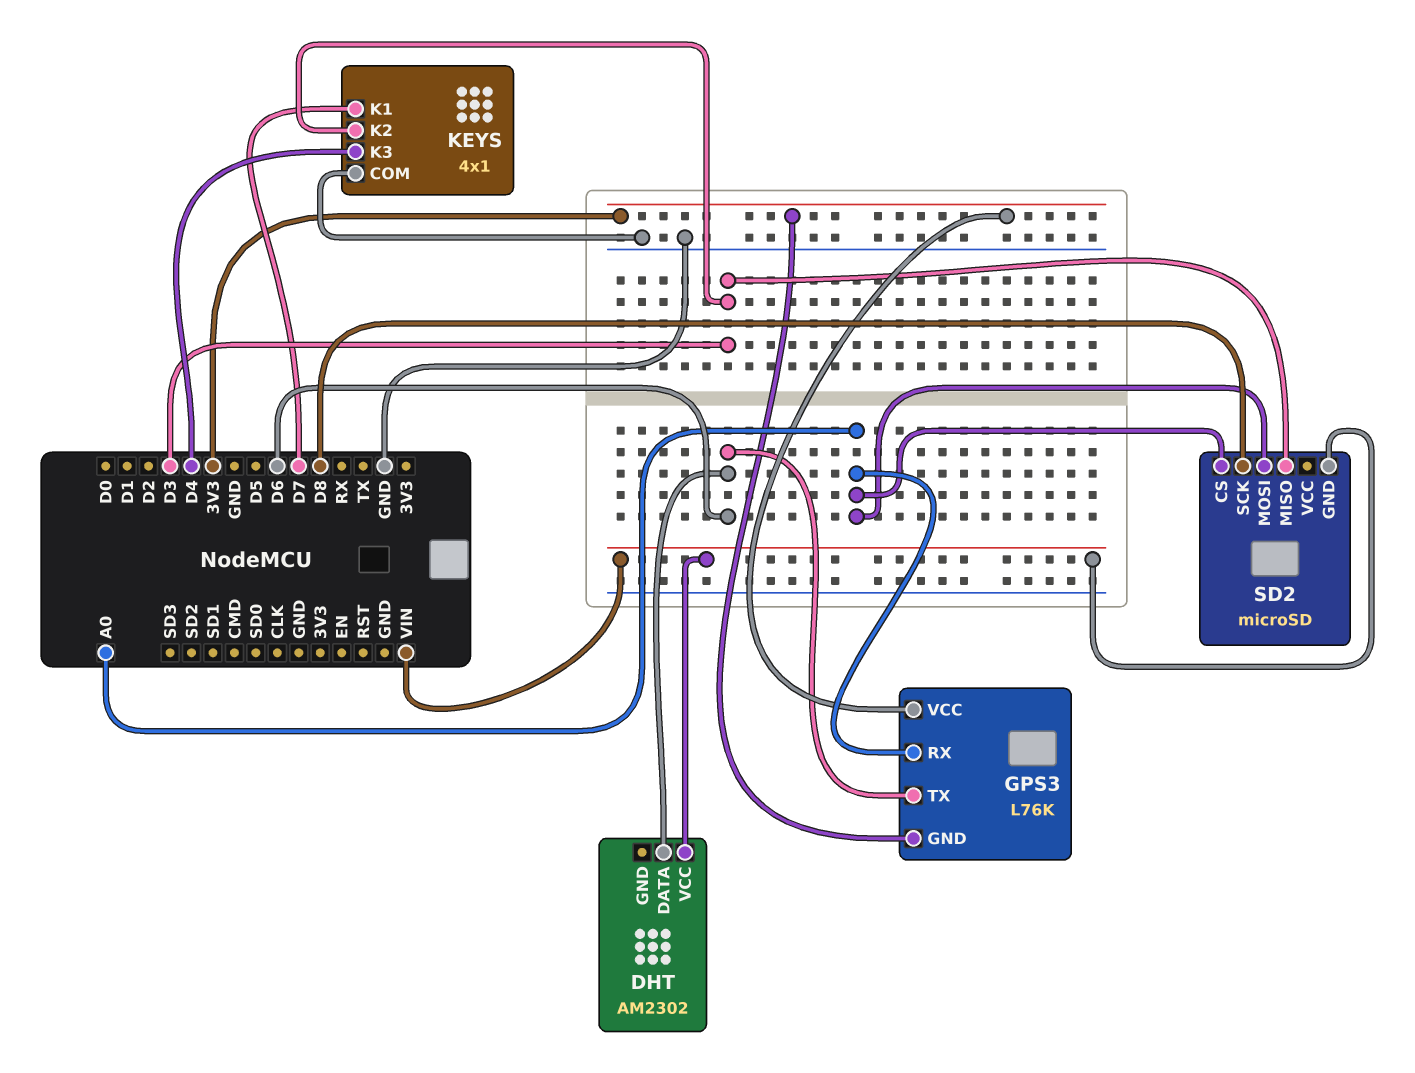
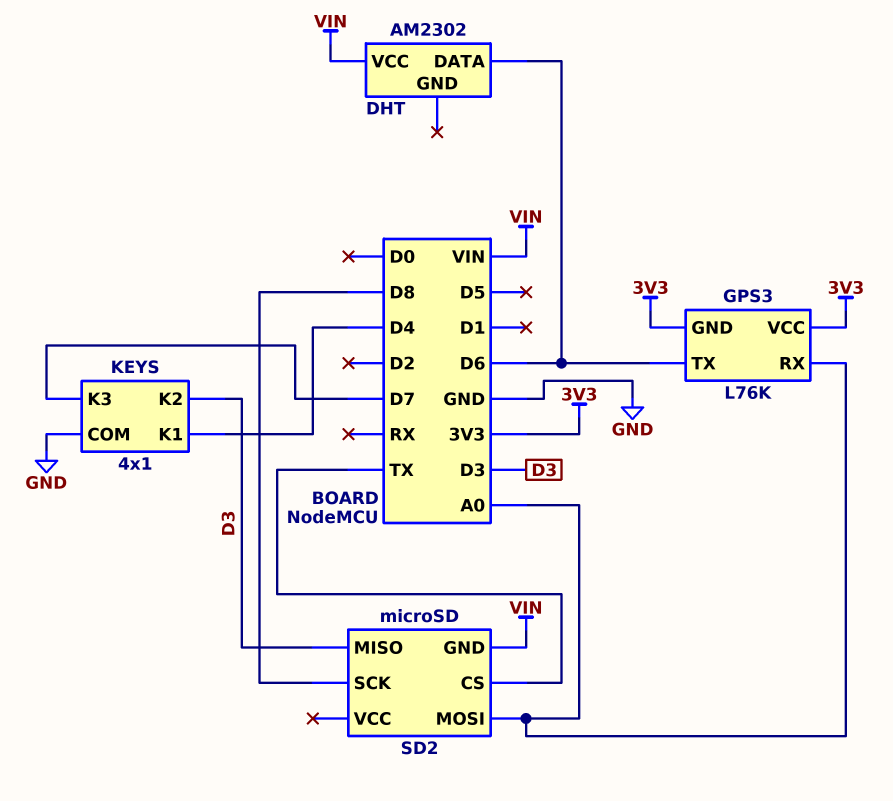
KEYS pin K1: D7 -> D4
KEYS pin K3: D4 -> D7
SD2 pin CS: A0 -> TX

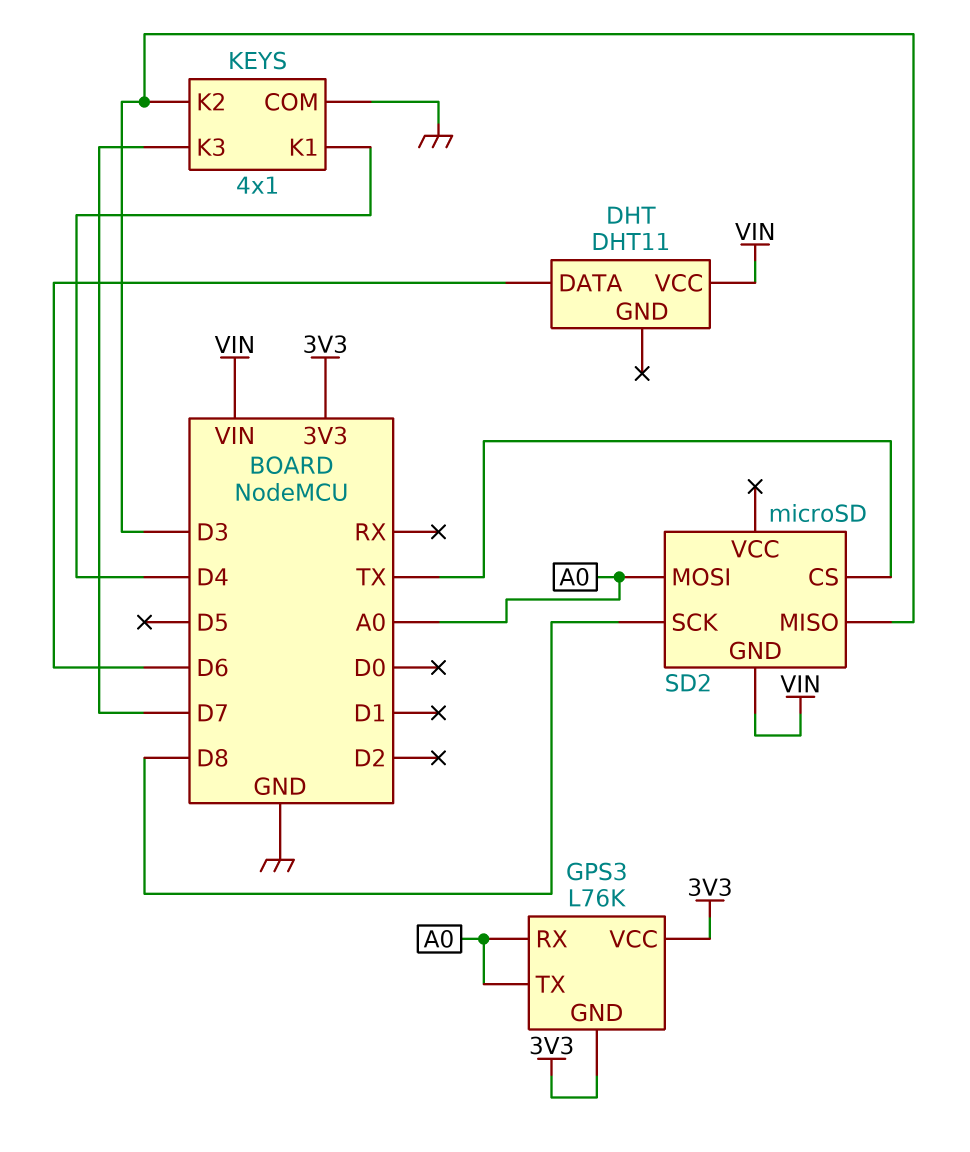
DHT: AM2302 -> DHT11
GPS3 pin TX: D6 -> A0

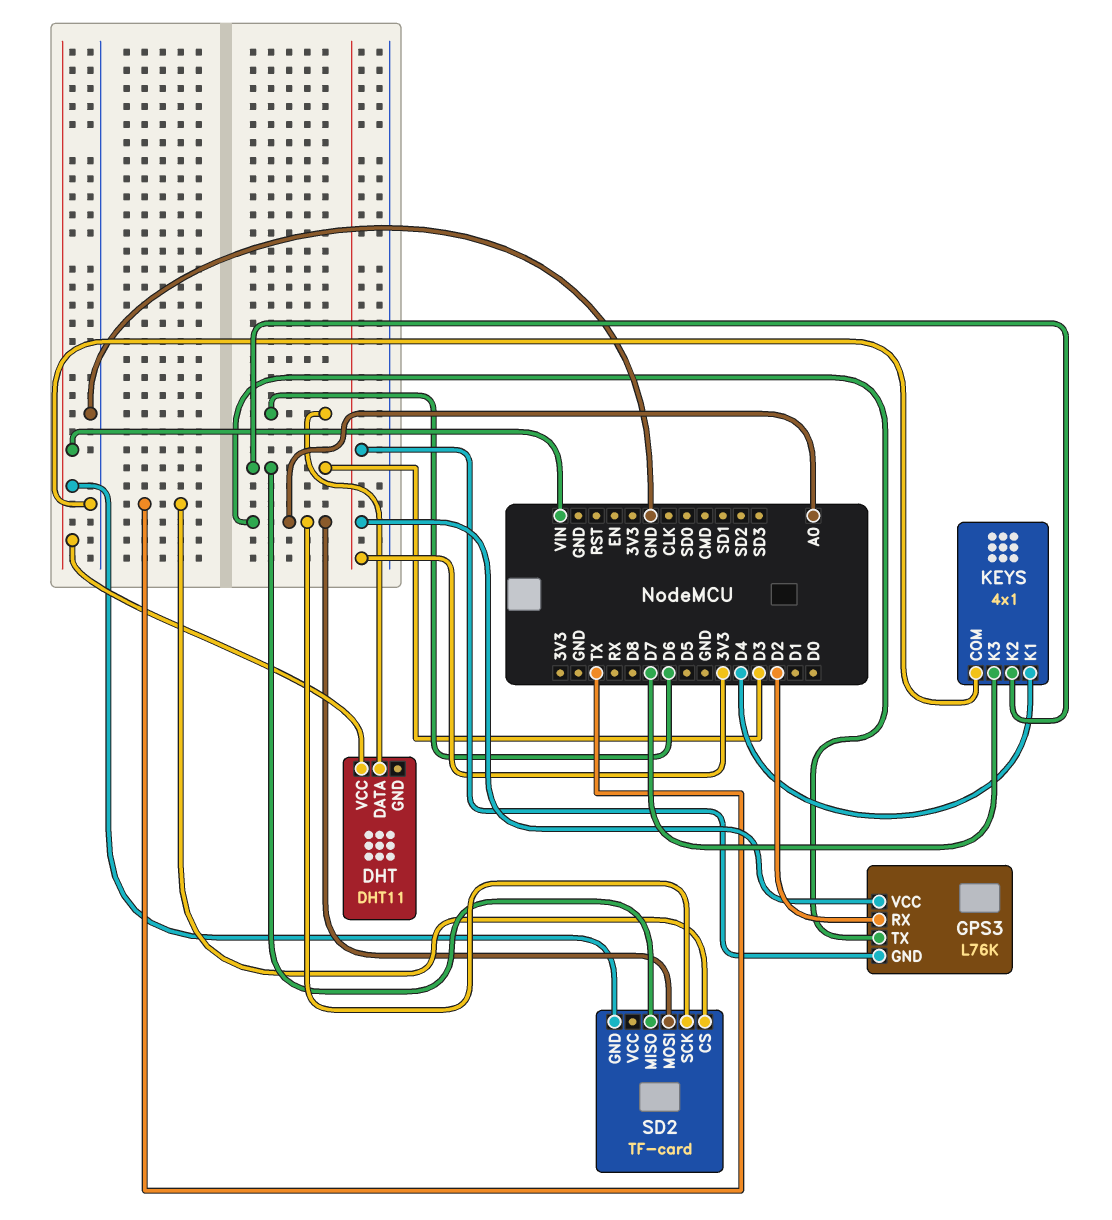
GPS3 pin RX: A0 -> D2
SD2: microSD -> TF-card
SD2 pin SCK: D8 -> A0

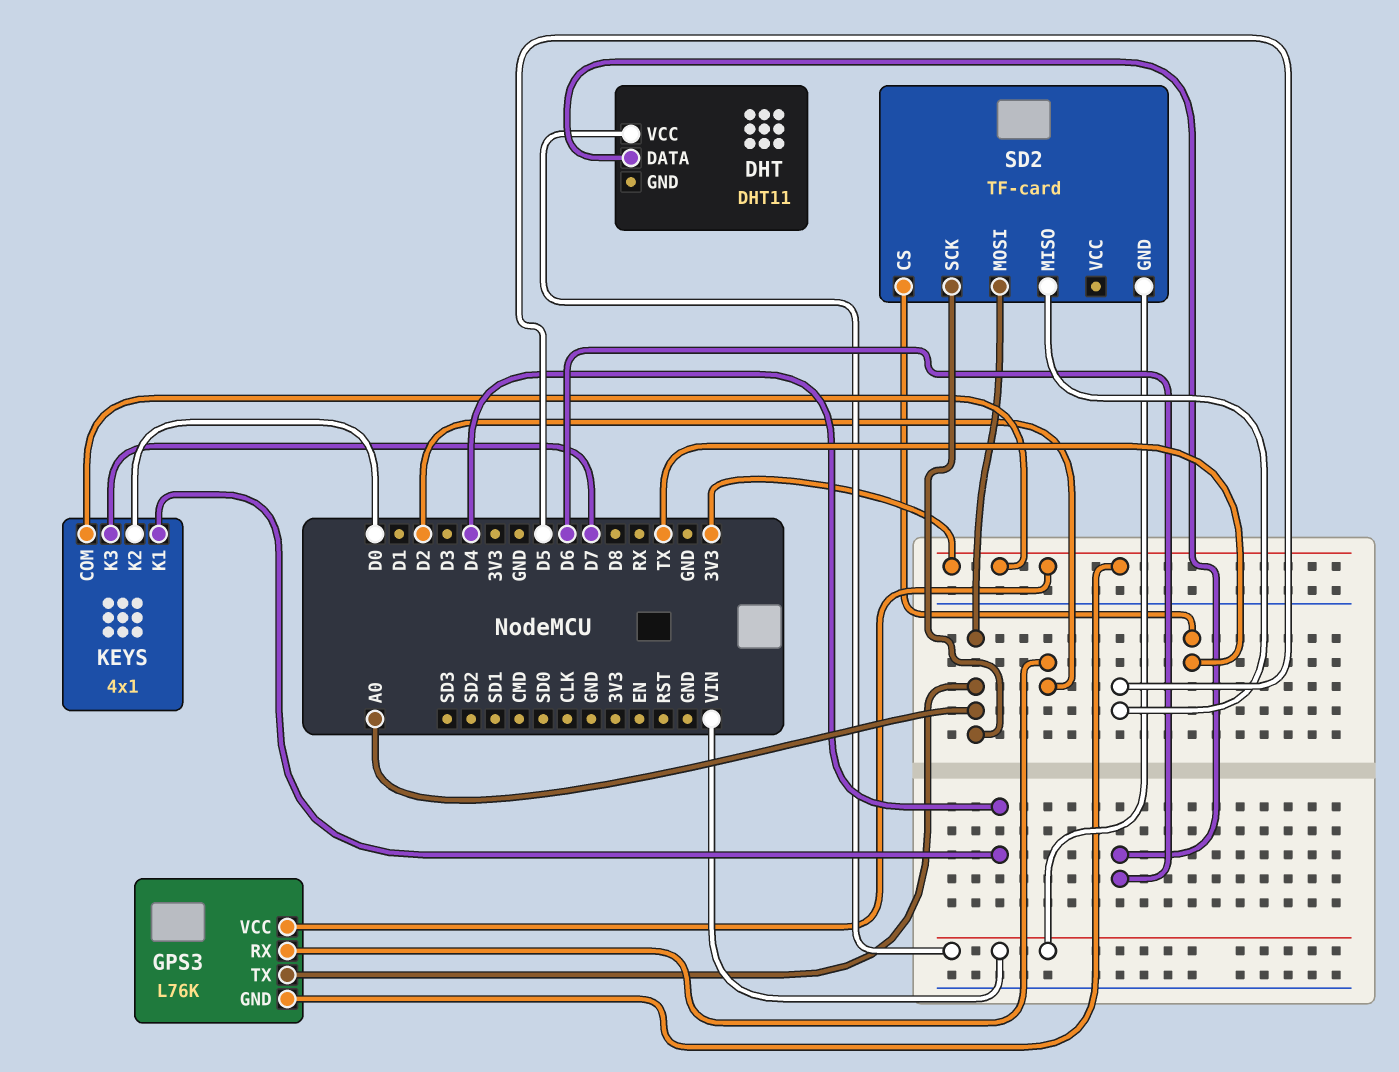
KEYS pin COM: GND -> 3V3
KEYS pin K2: D3 -> D0
SD2 pin MISO: D3 -> D5

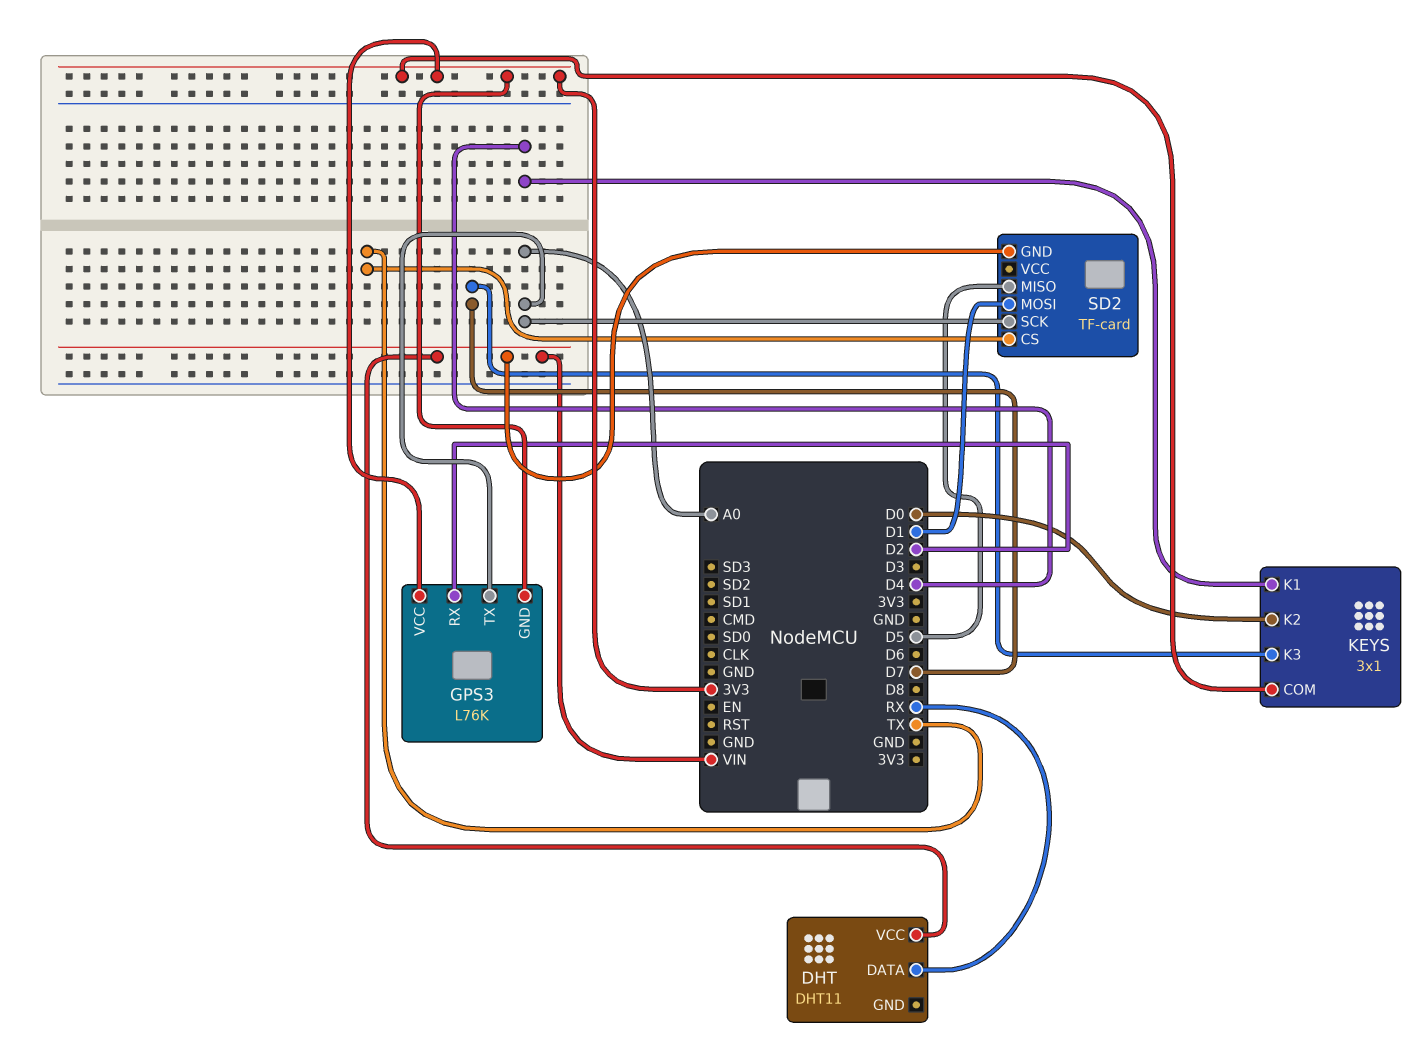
DHT pin DATA: D6 -> RX
KEYS: 4x1 -> 3x1
SD2 pin MOSI: A0 -> D1

